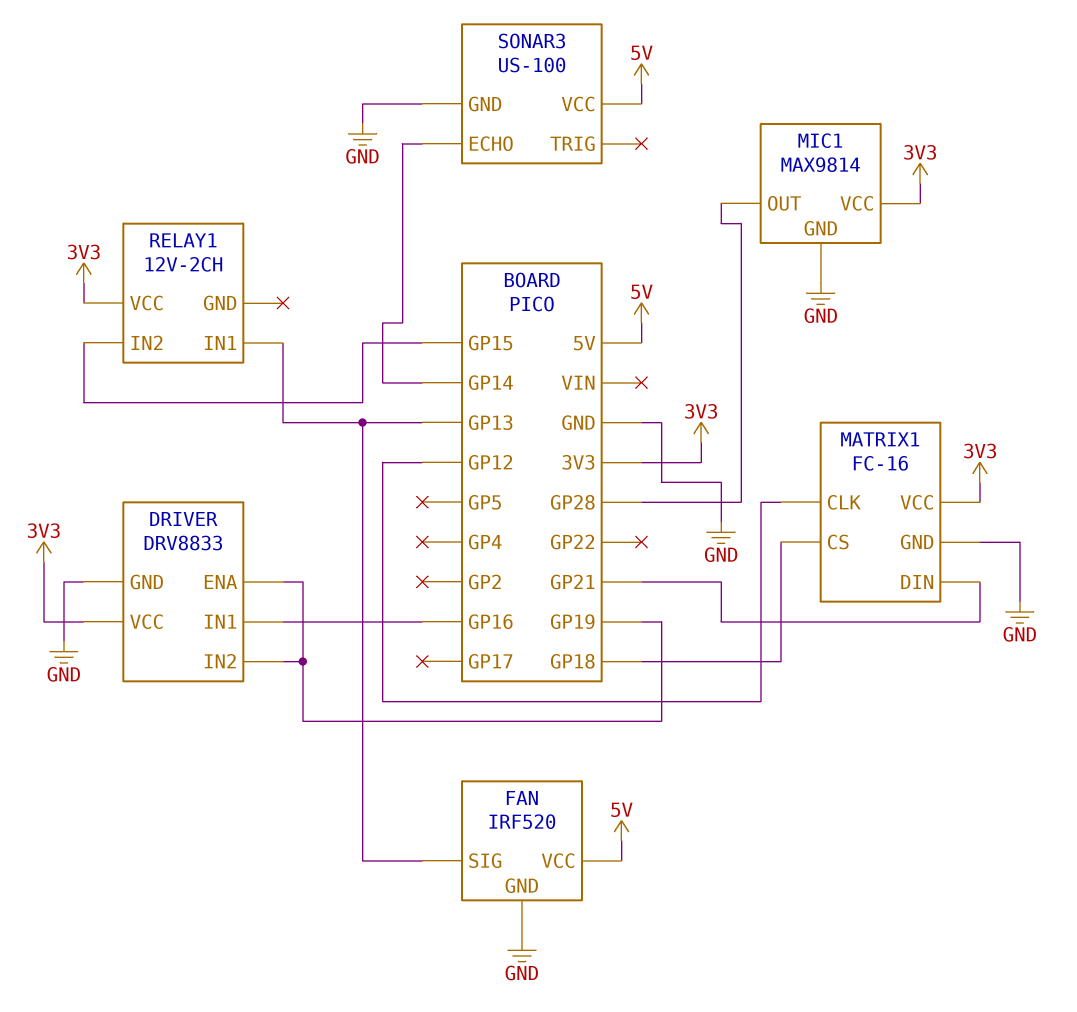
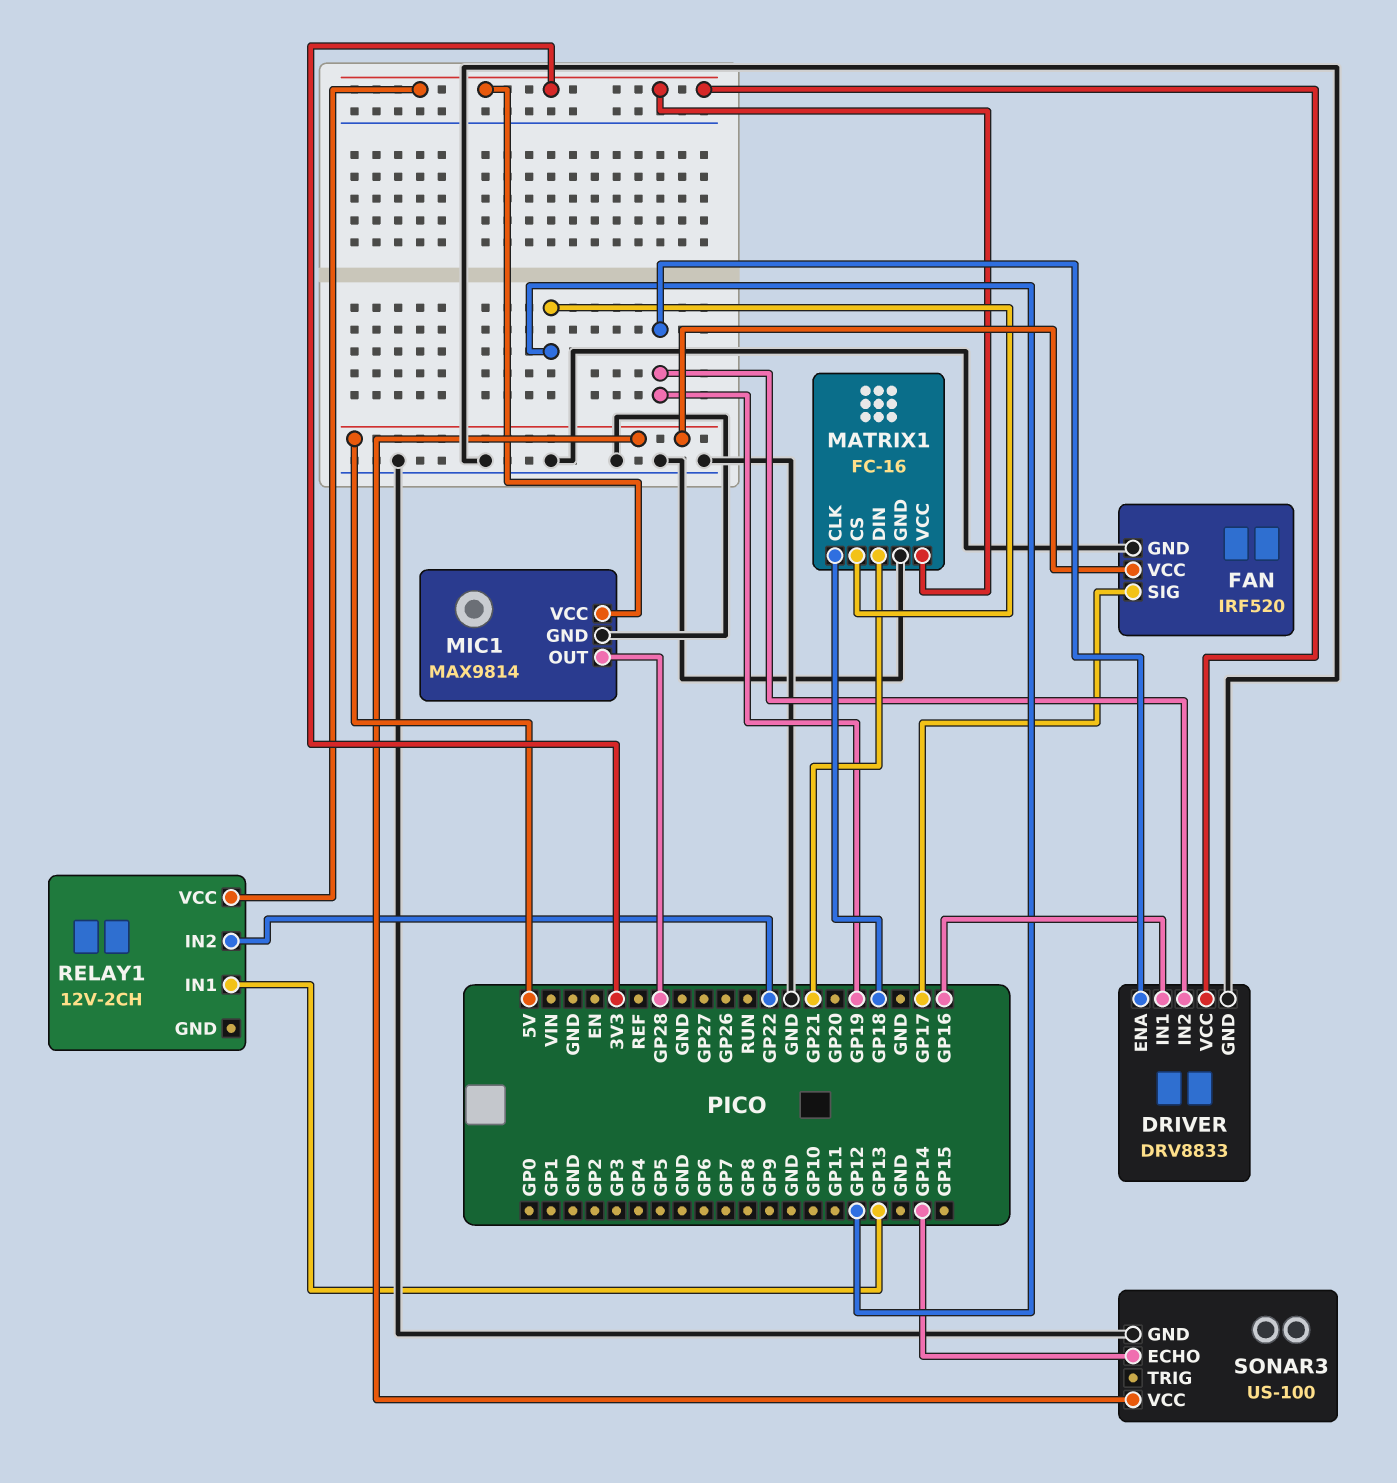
FAN pin SIG: GP13 -> GP17
MATRIX1 pin CLK: GP12 -> GP18
MATRIX1 pin CS: GP18 -> GP12
RELAY1 pin IN2: GP15 -> GP22

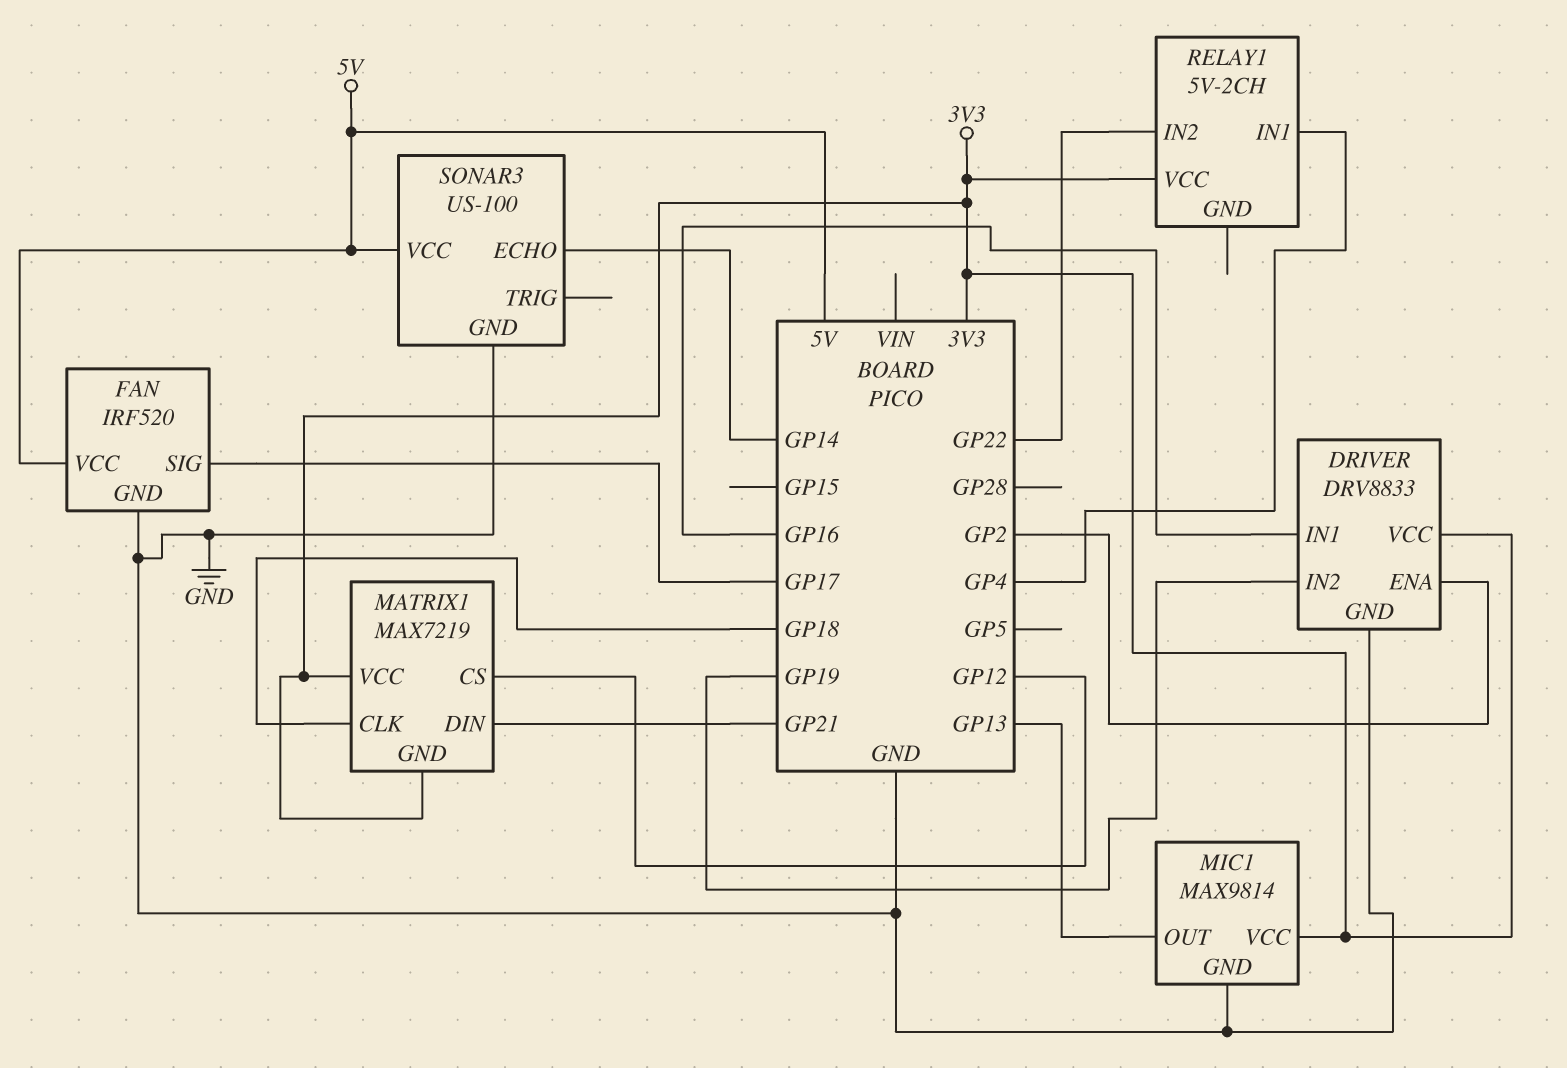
DRIVER pin ENA: GP19 -> GP2
MATRIX1: FC-16 -> MAX7219
MATRIX1 pin GND: GND -> 3V3
MIC1 pin OUT: GP28 -> GP13
RELAY1: 12V-2CH -> 5V-2CH
RELAY1 pin IN1: GP13 -> GP4

